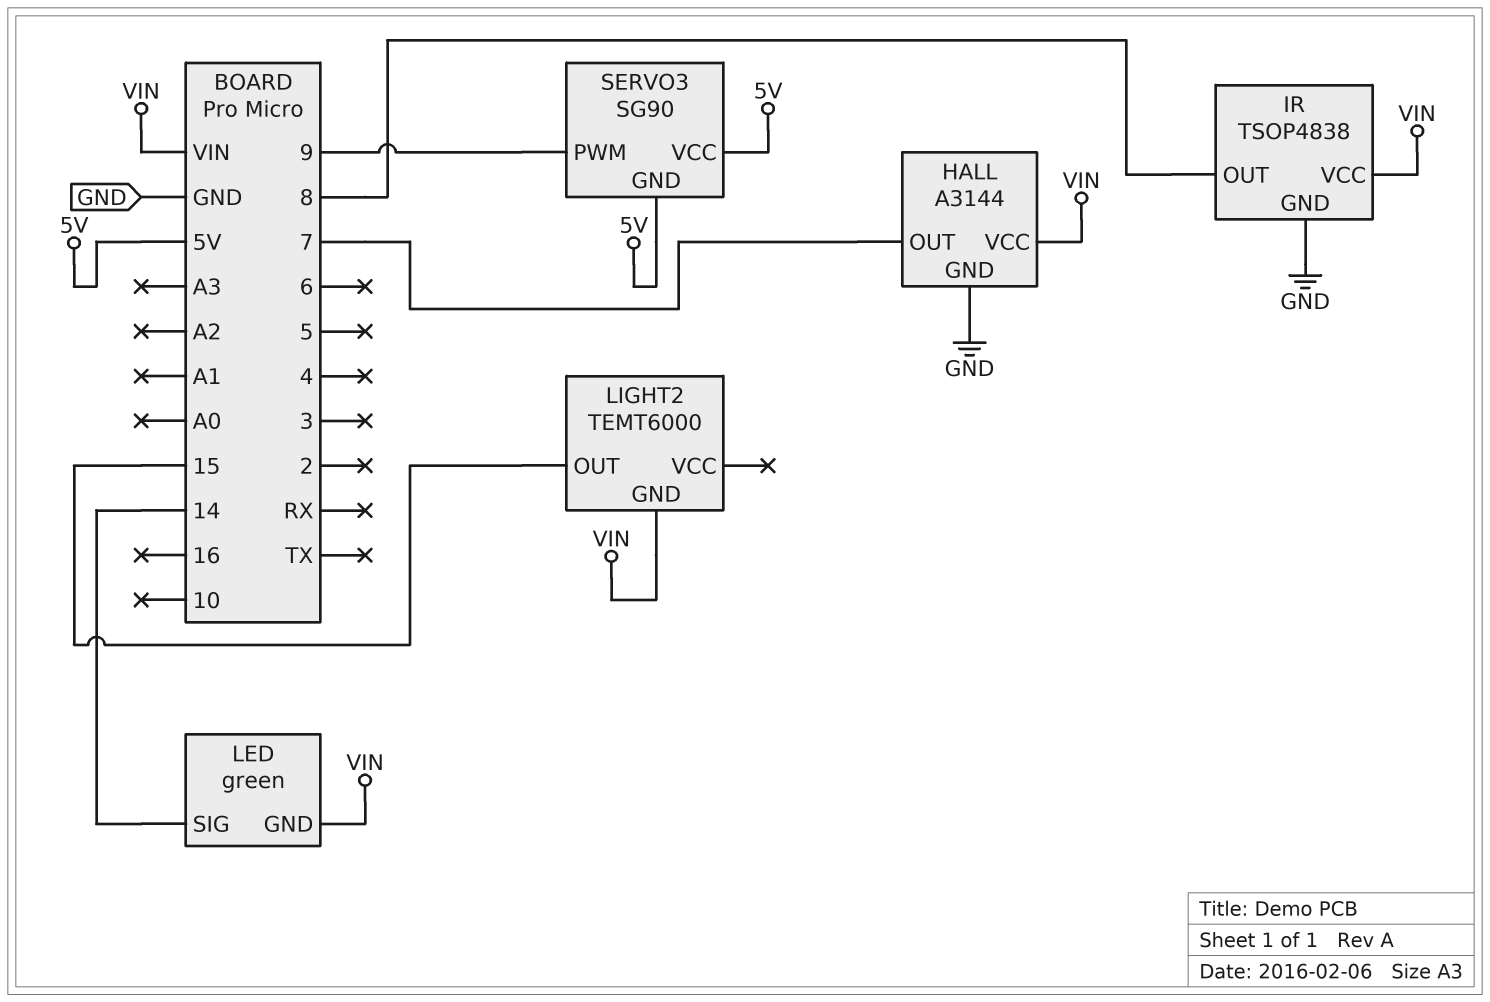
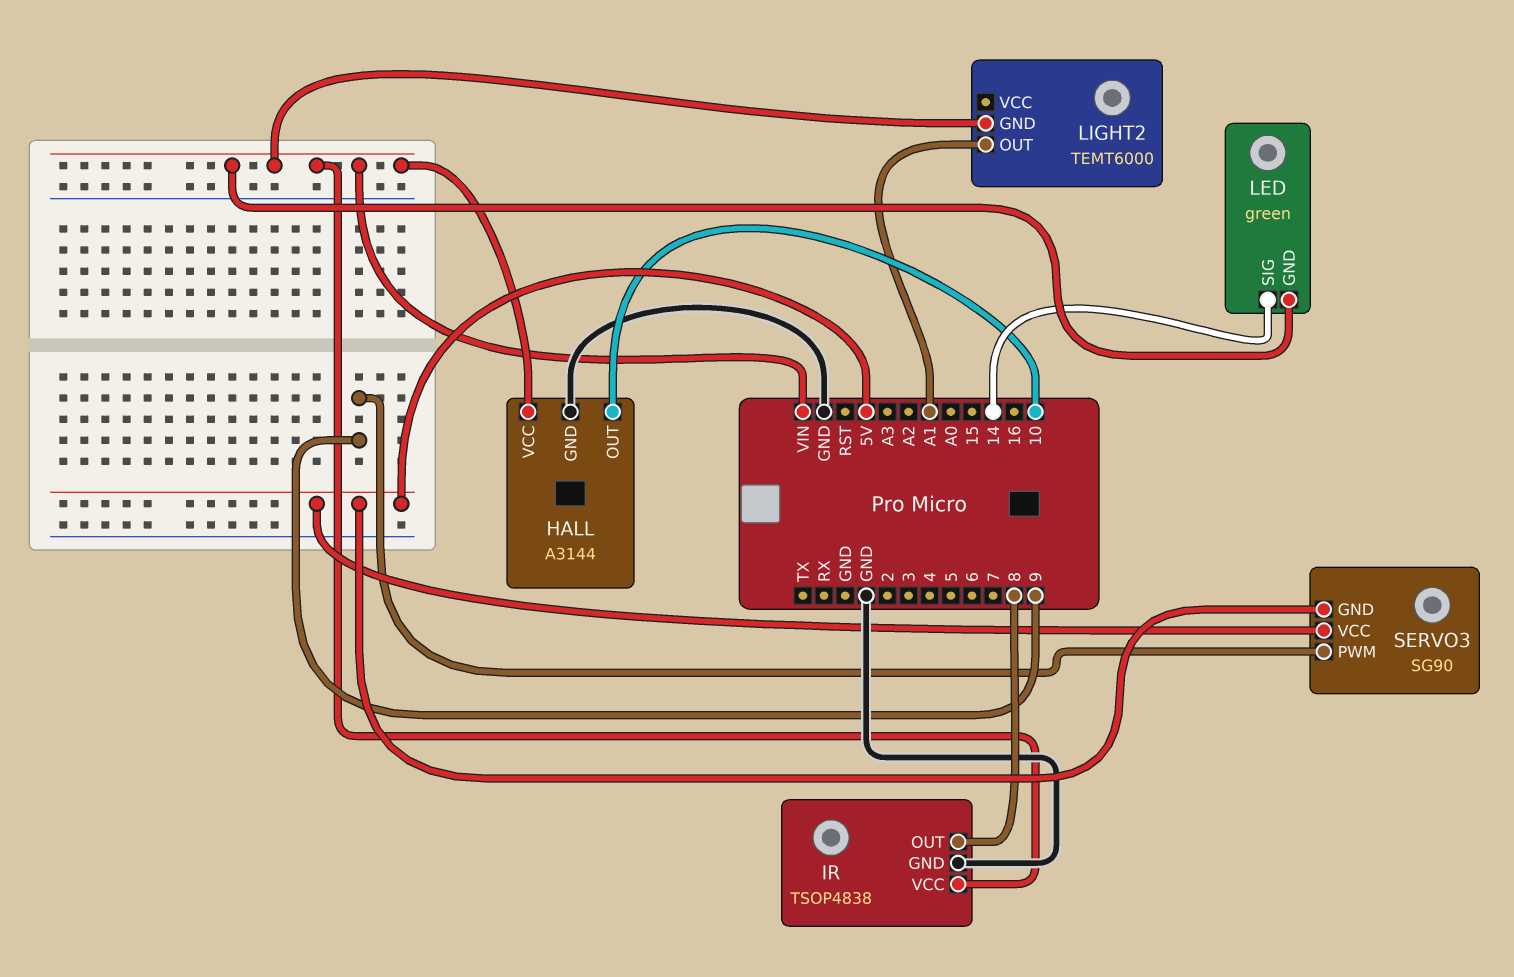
HALL pin OUT: 7 -> 10
LIGHT2 pin OUT: 15 -> A1

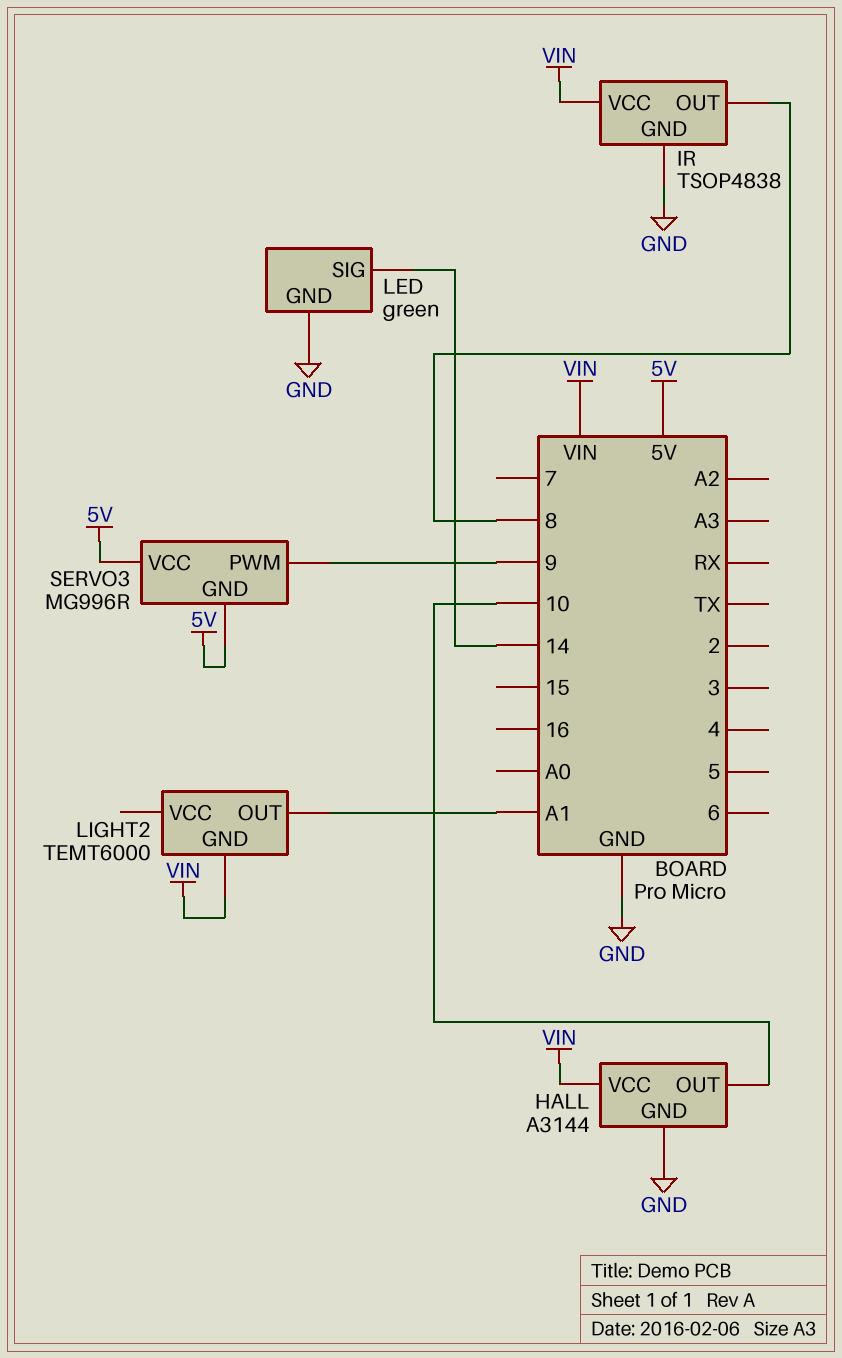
LED pin GND: VIN -> GND
SERVO3: SG90 -> MG996R

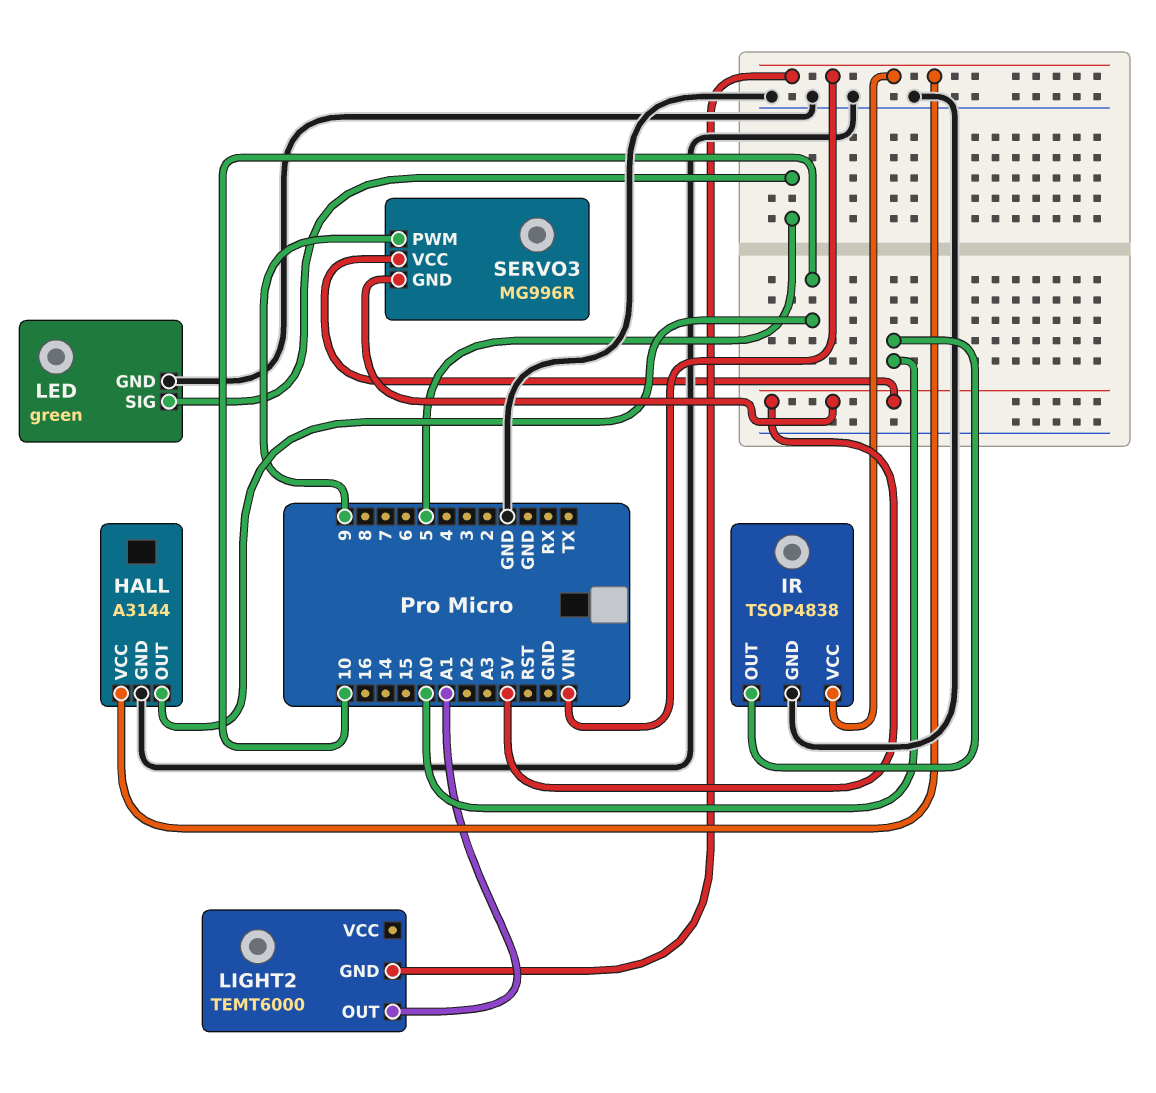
IR pin OUT: 8 -> A0
LED pin SIG: 14 -> 5

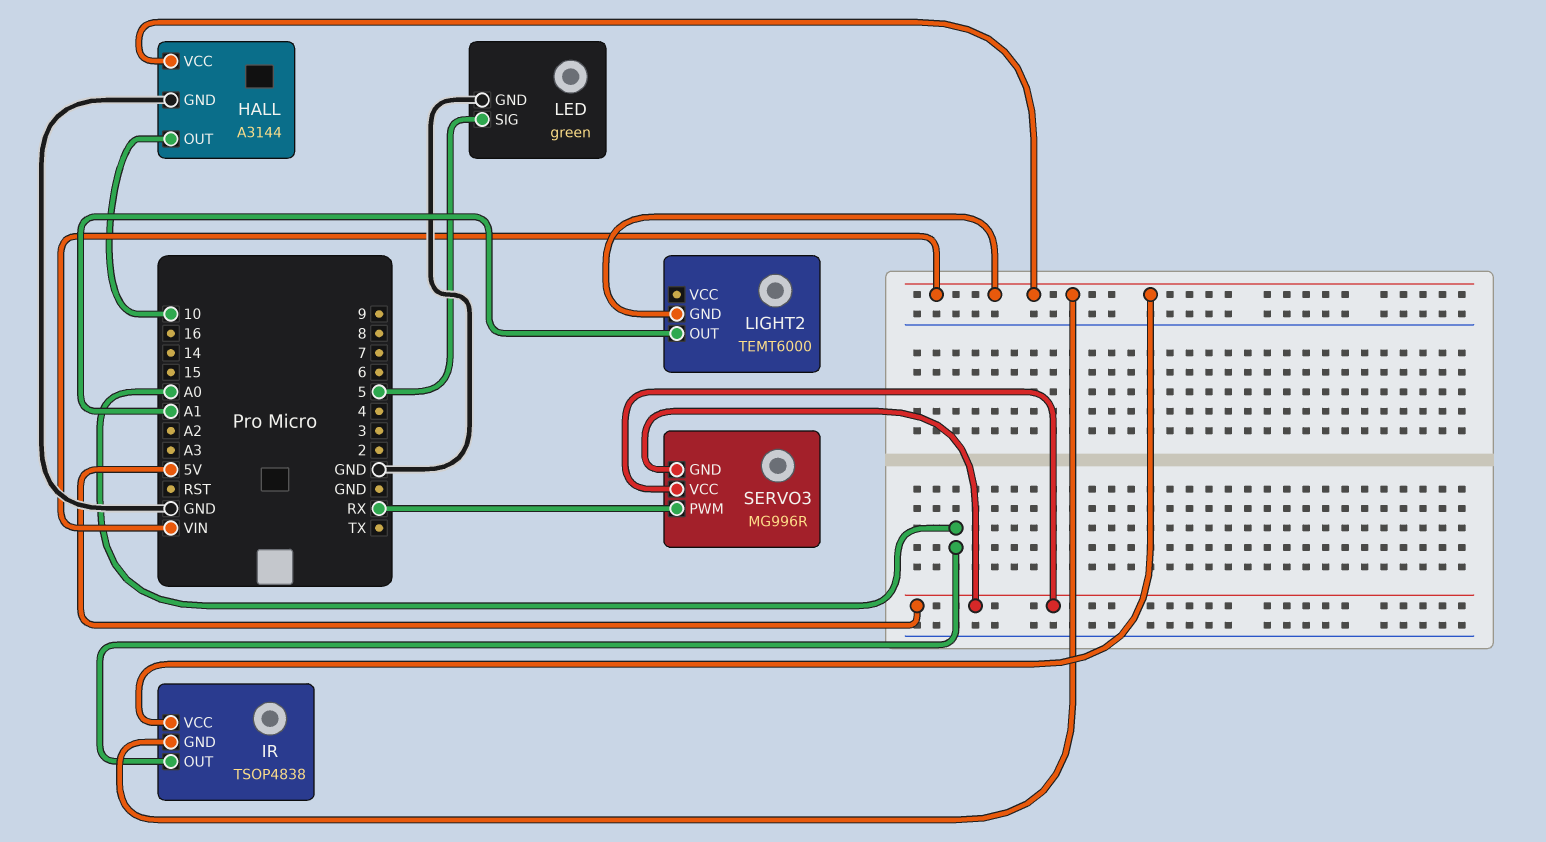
IR pin GND: GND -> VIN
SERVO3 pin PWM: 9 -> RX

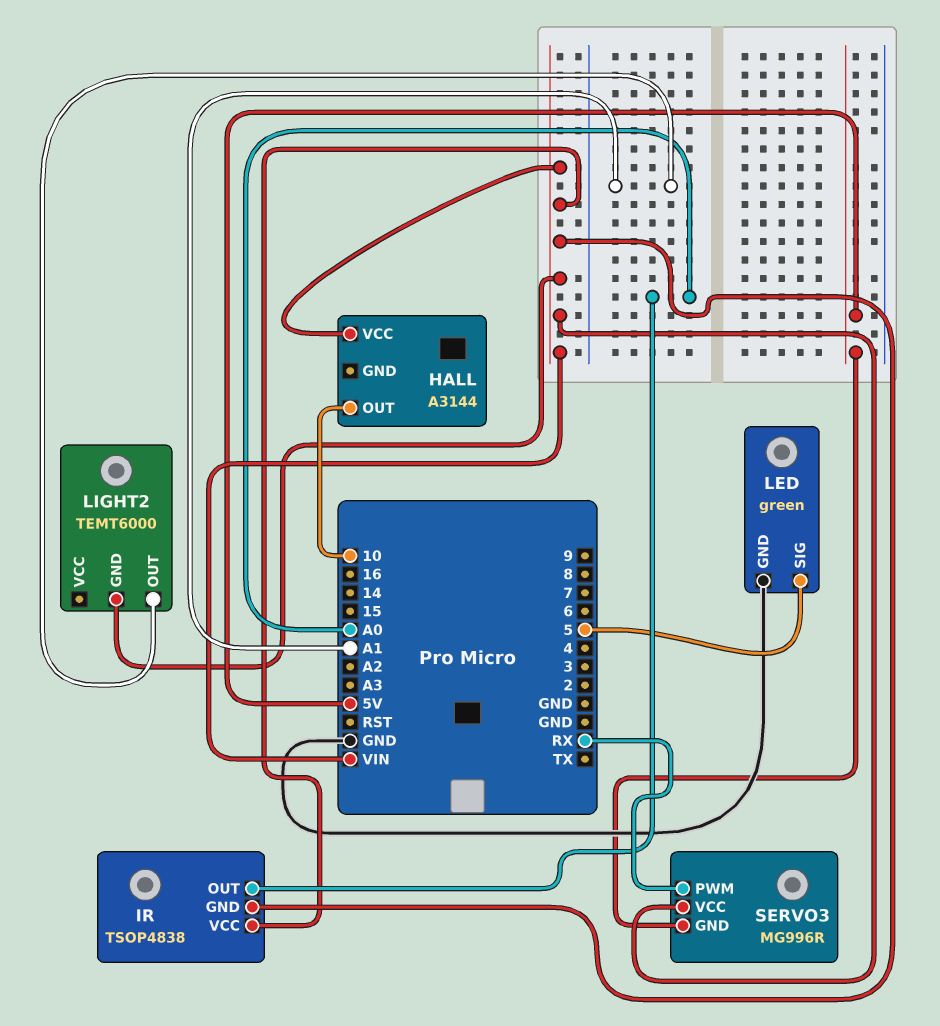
HALL pin GND: GND -> none
SERVO3 pin VCC: 5V -> VIN

